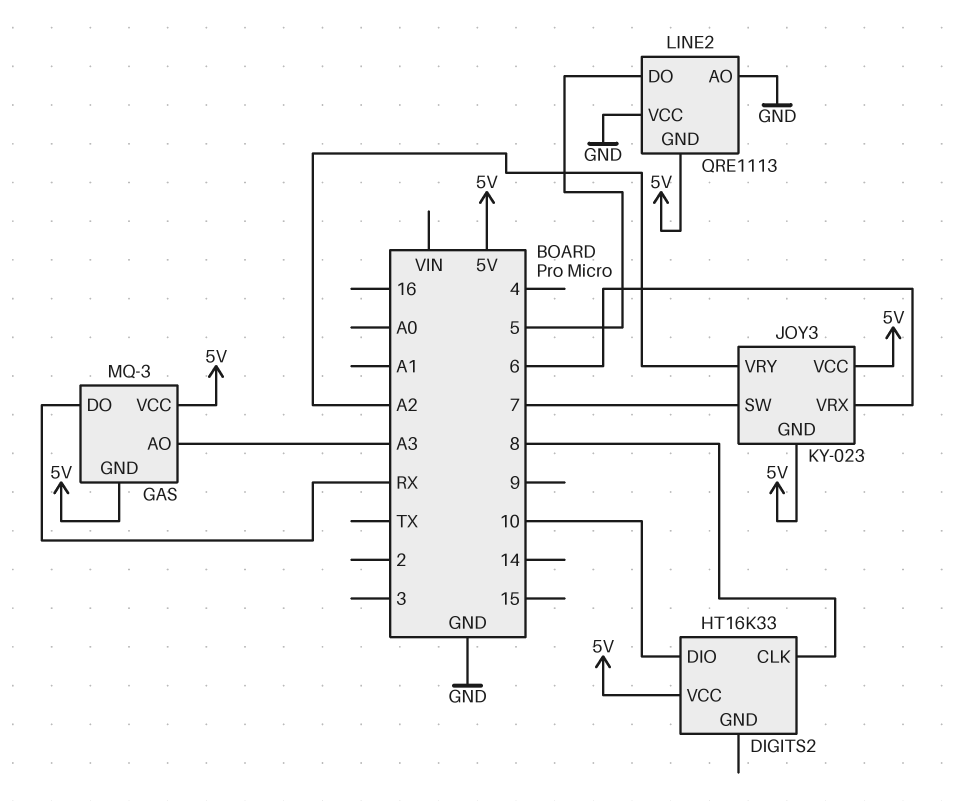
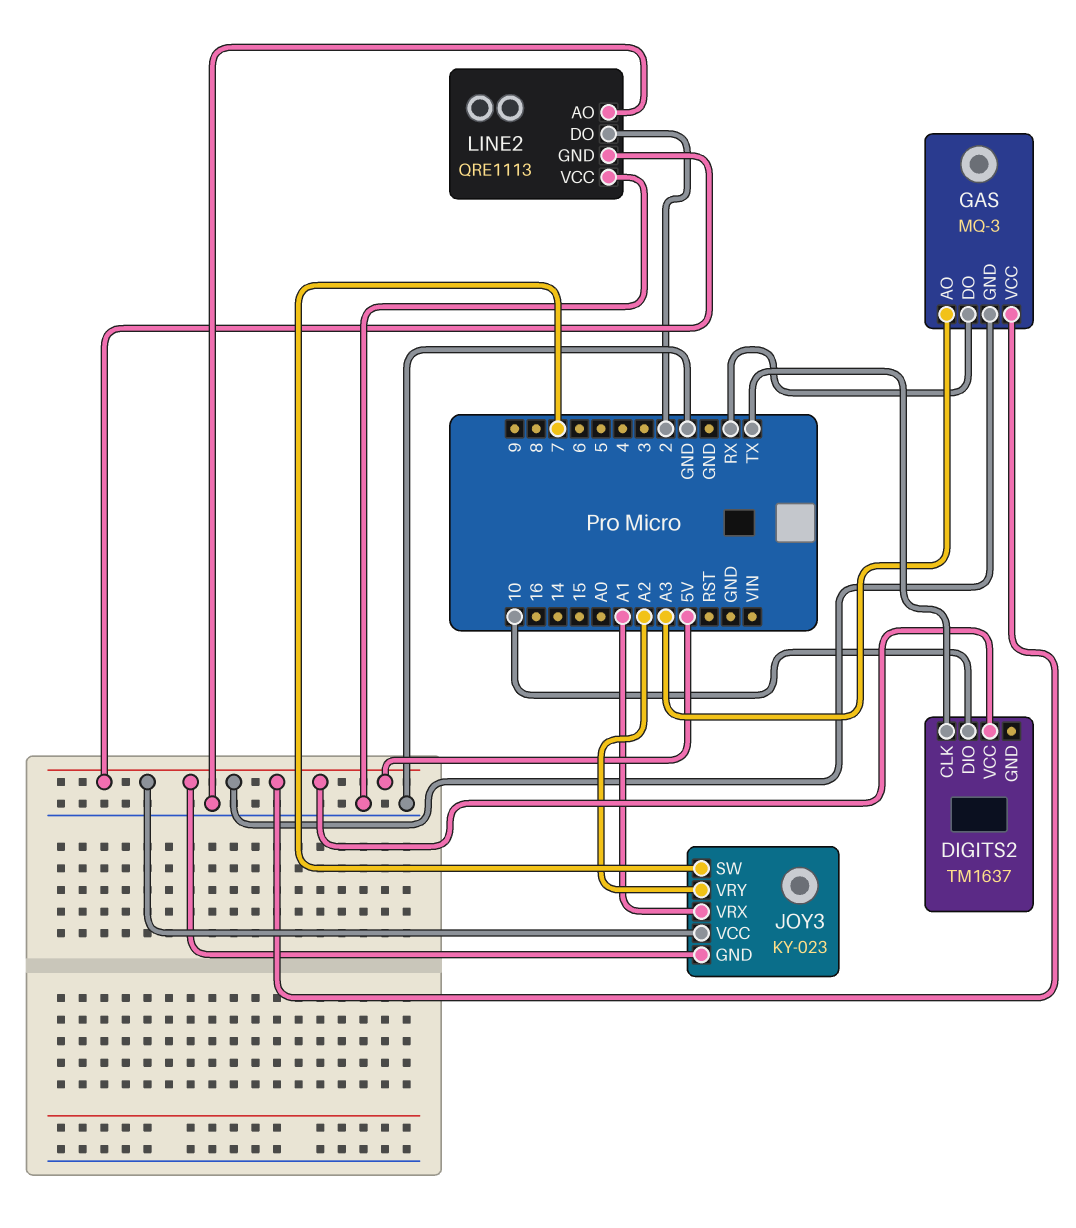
DIGITS2: HT16K33 -> TM1637
DIGITS2 pin CLK: 8 -> TX
JOY3 pin VRX: 6 -> A1
LINE2 pin DO: 5 -> 2

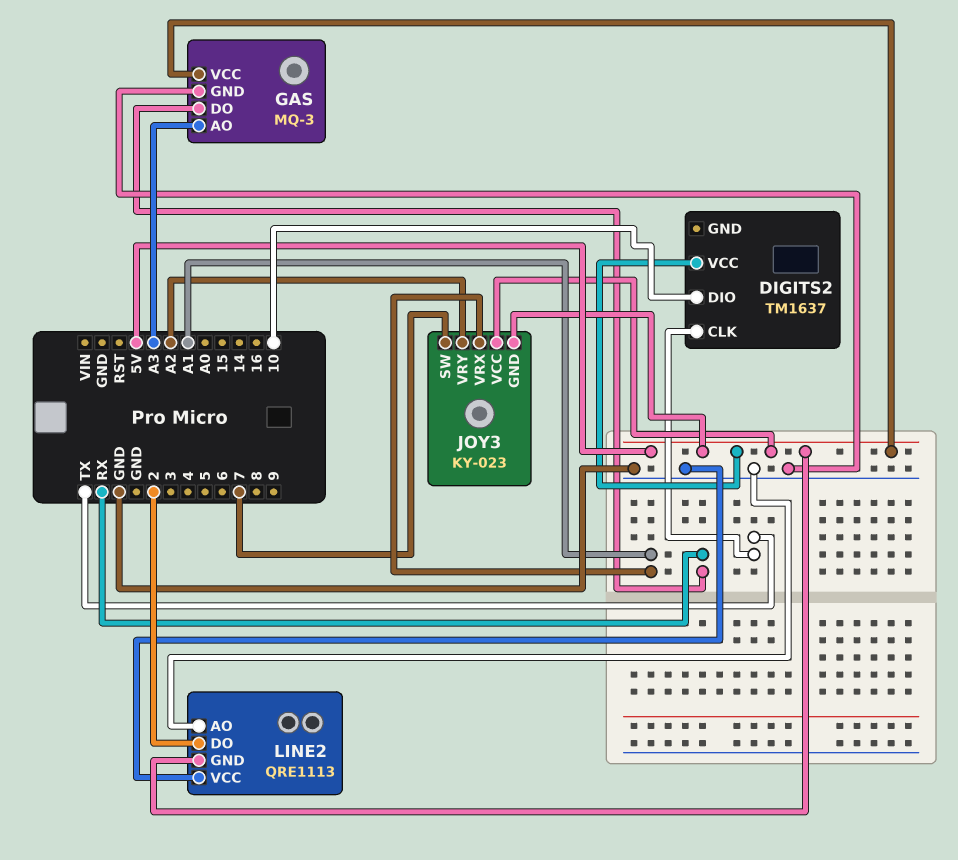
GAS pin GND: 5V -> GND

